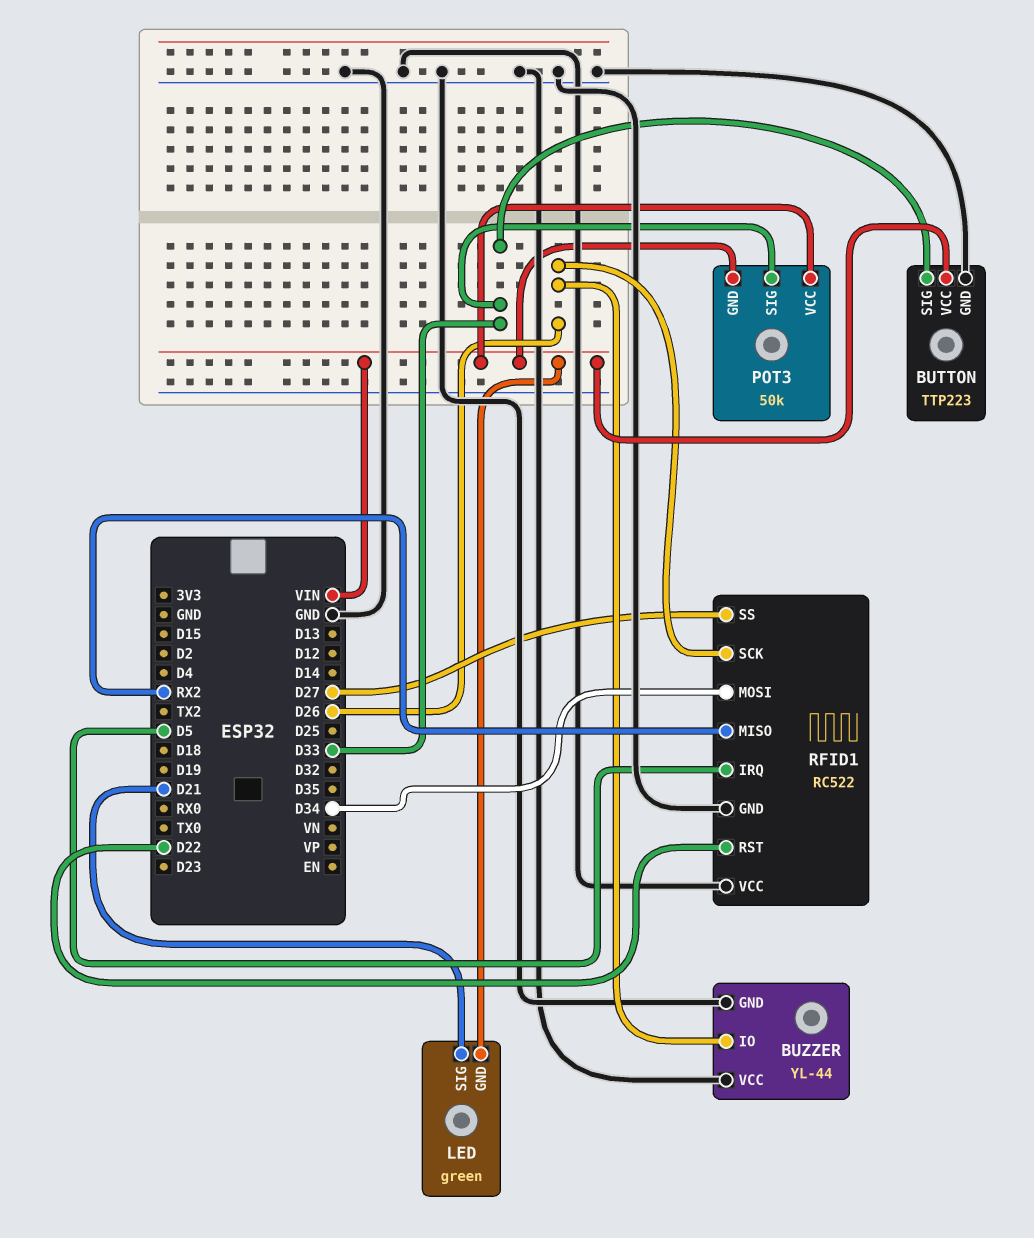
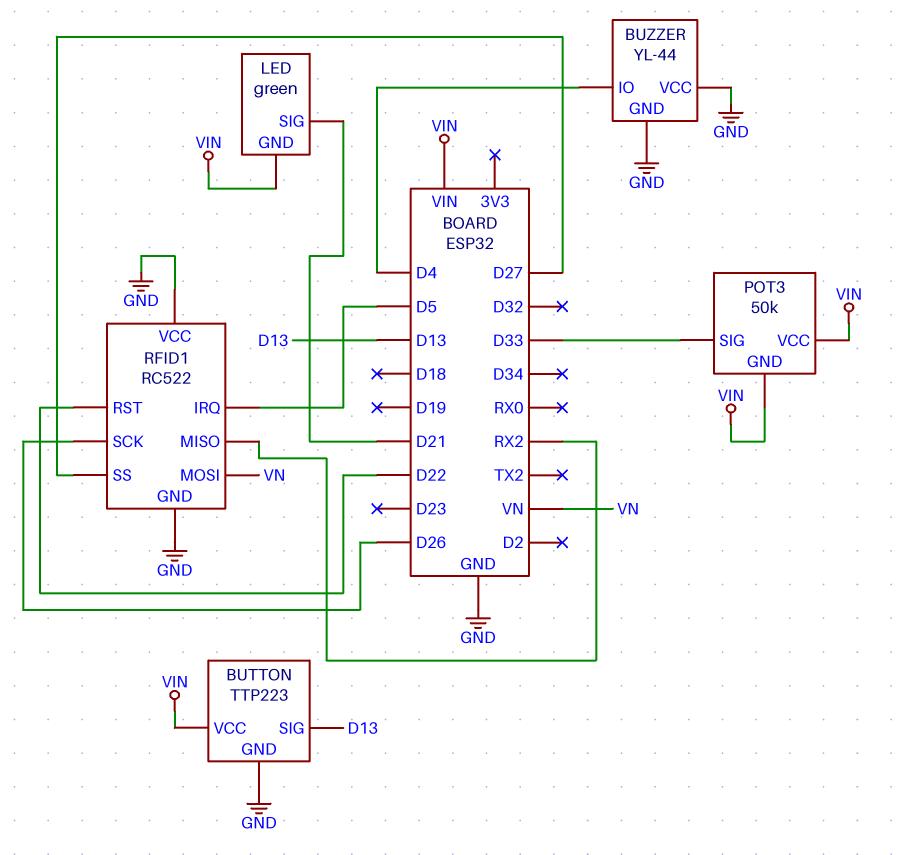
BUTTON pin SIG: D33 -> D13
BUZZER pin IO: D26 -> D4
RFID1 pin MOSI: D34 -> VN

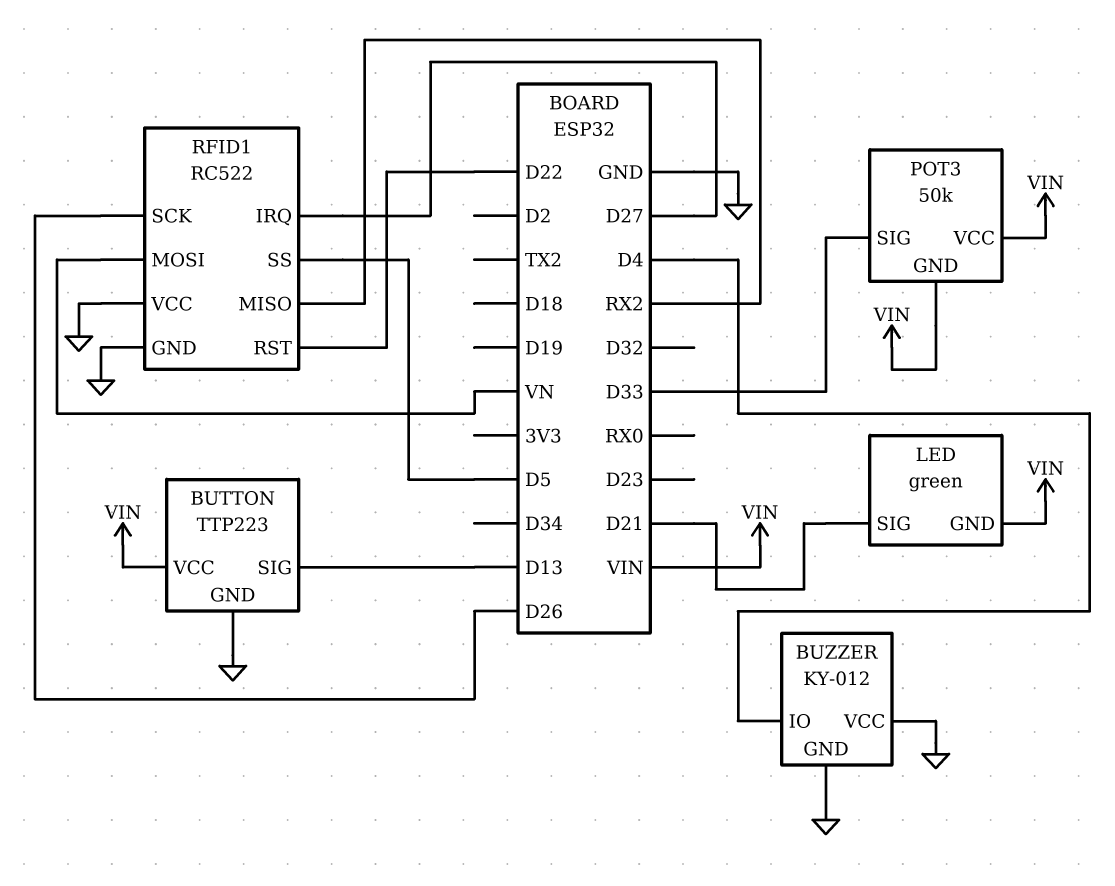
BUZZER: YL-44 -> KY-012
RFID1 pin IRQ: D5 -> D27
RFID1 pin SS: D27 -> D5

